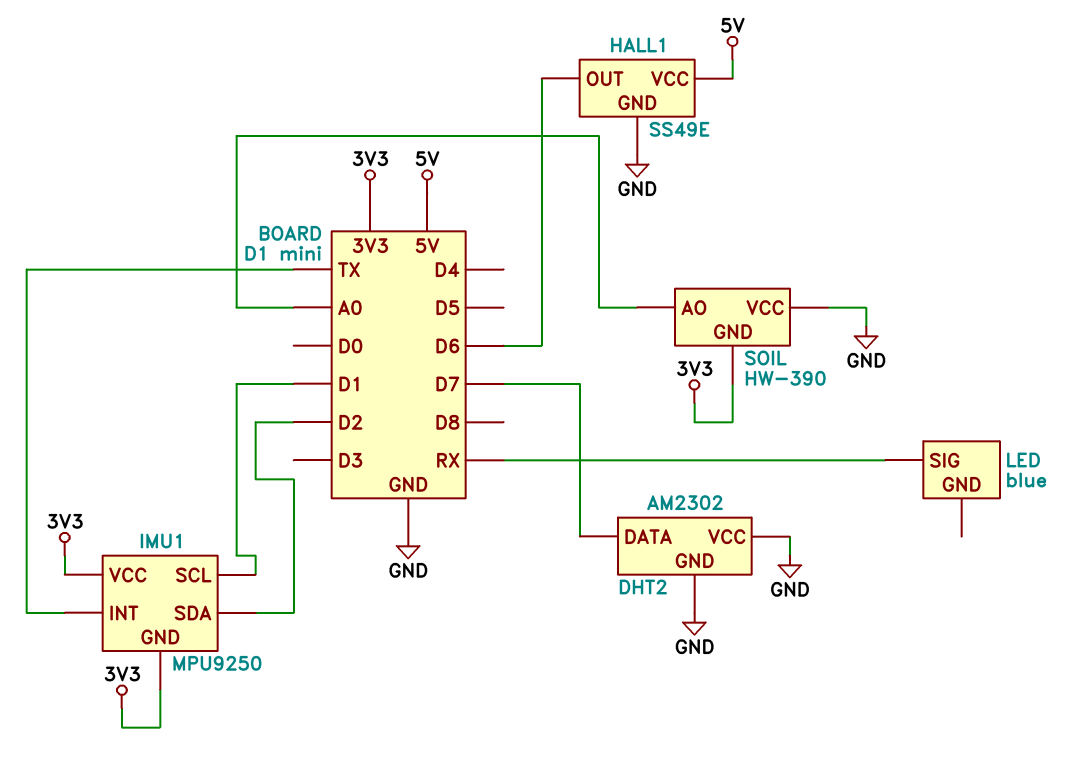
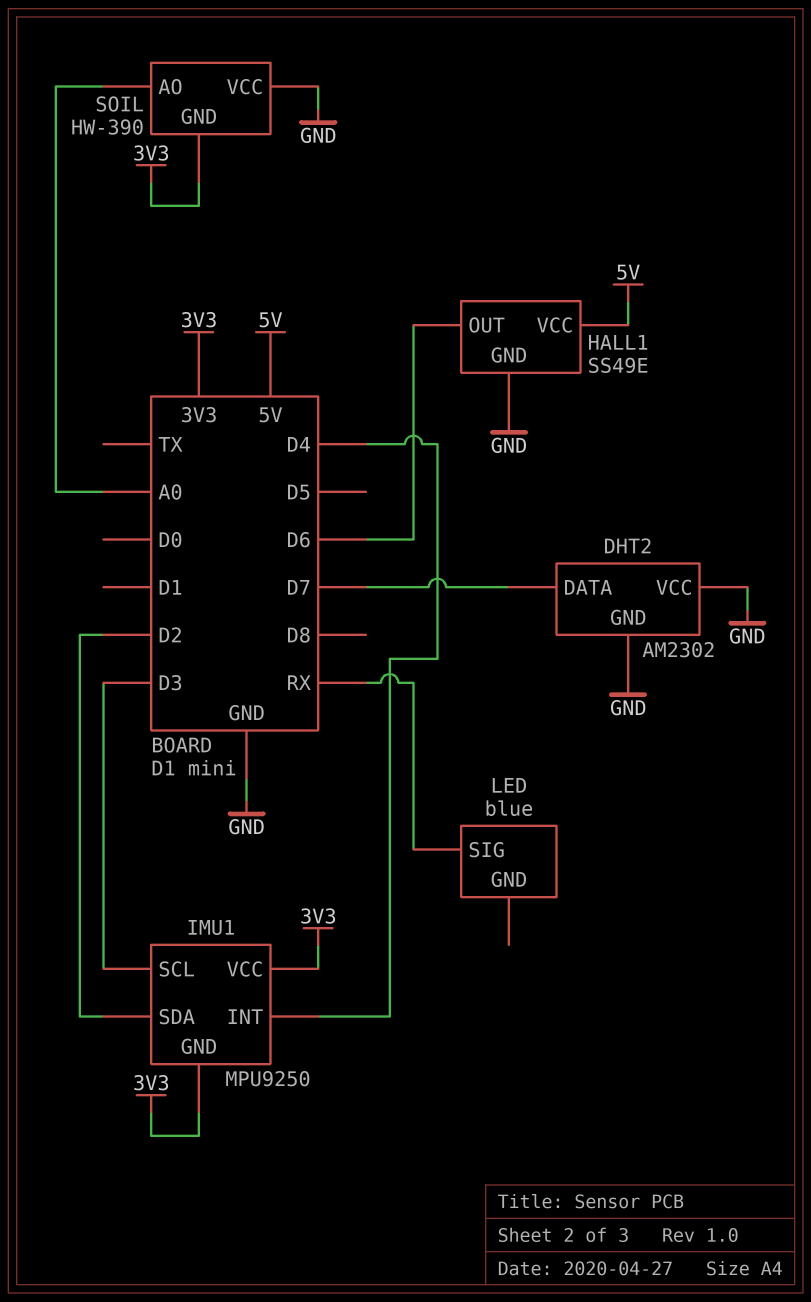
IMU1 pin INT: TX -> D4
IMU1 pin SCL: D1 -> D3

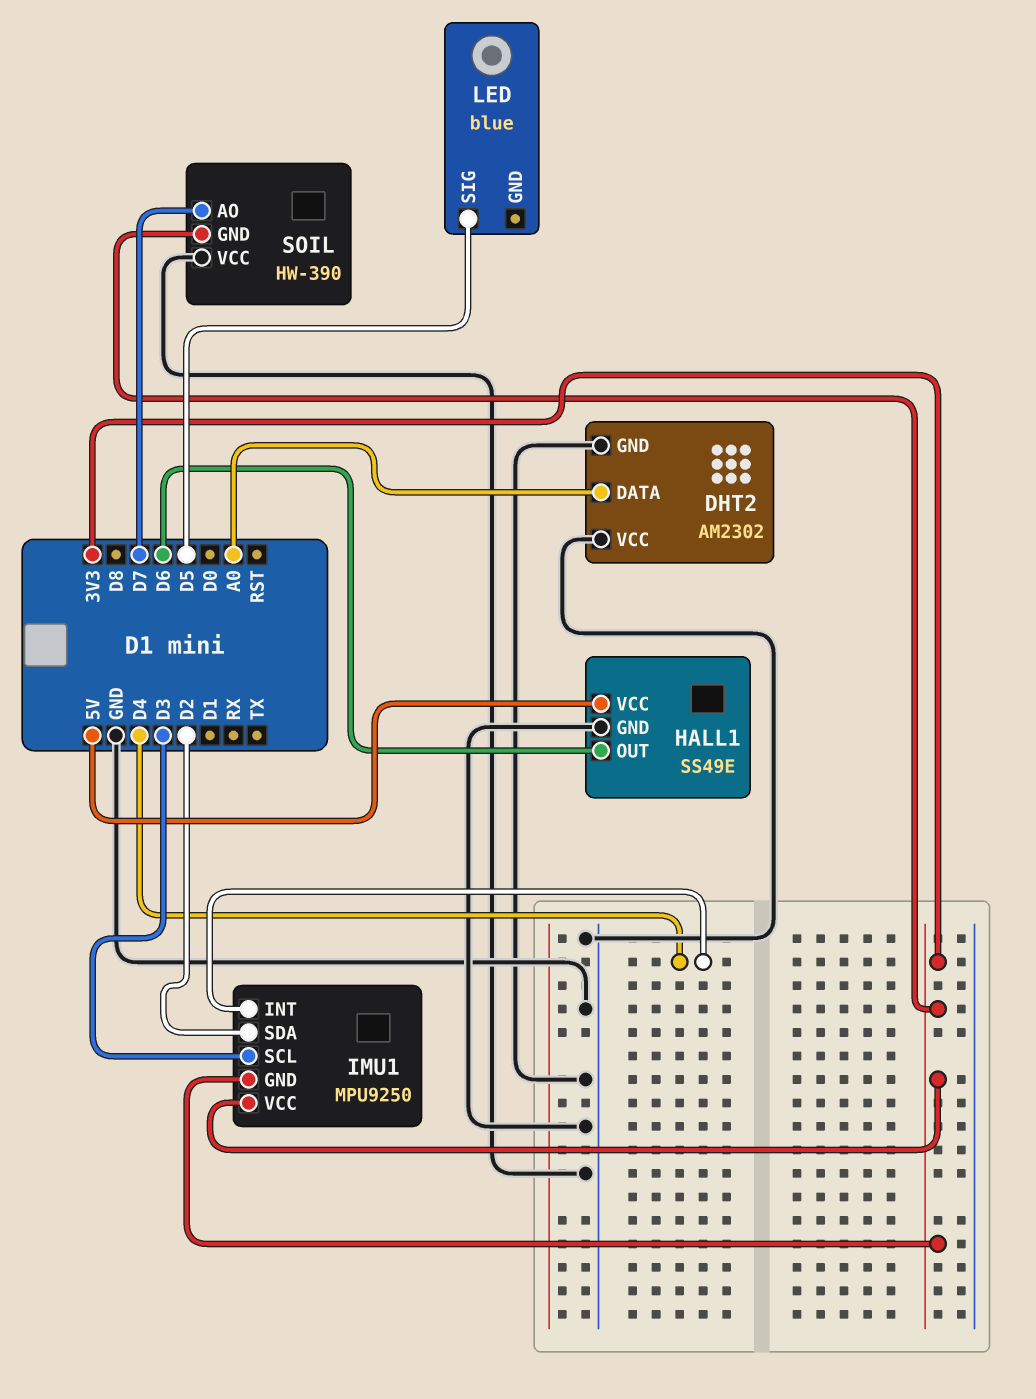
DHT2 pin DATA: D7 -> A0
LED pin SIG: RX -> D5
SOIL pin AO: A0 -> D7

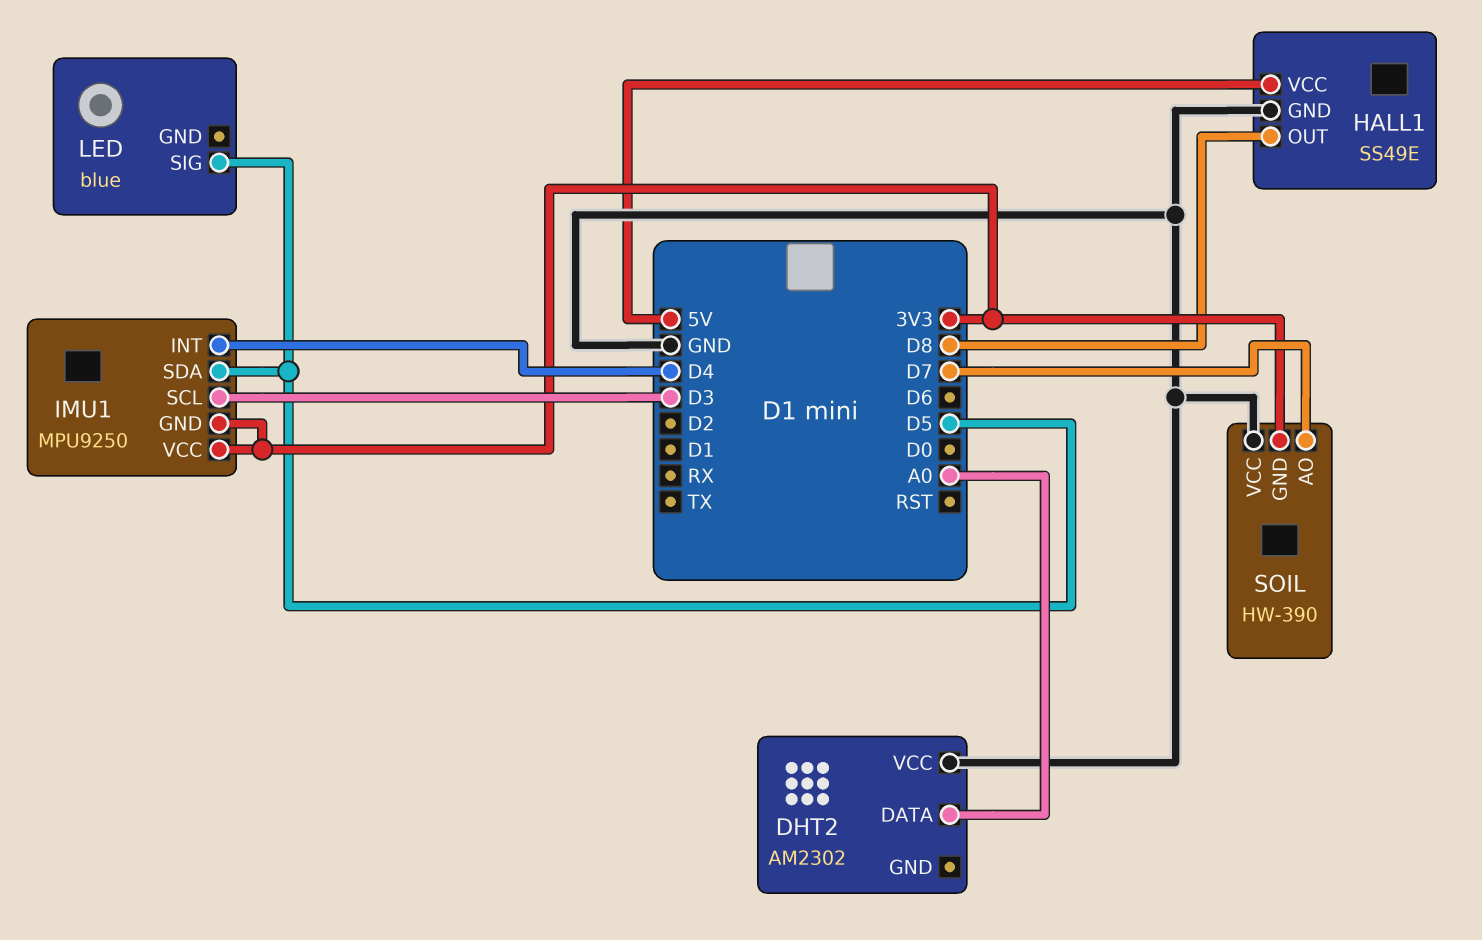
DHT2 pin GND: GND -> none
HALL1 pin OUT: D6 -> D8
IMU1 pin SDA: D2 -> D5

